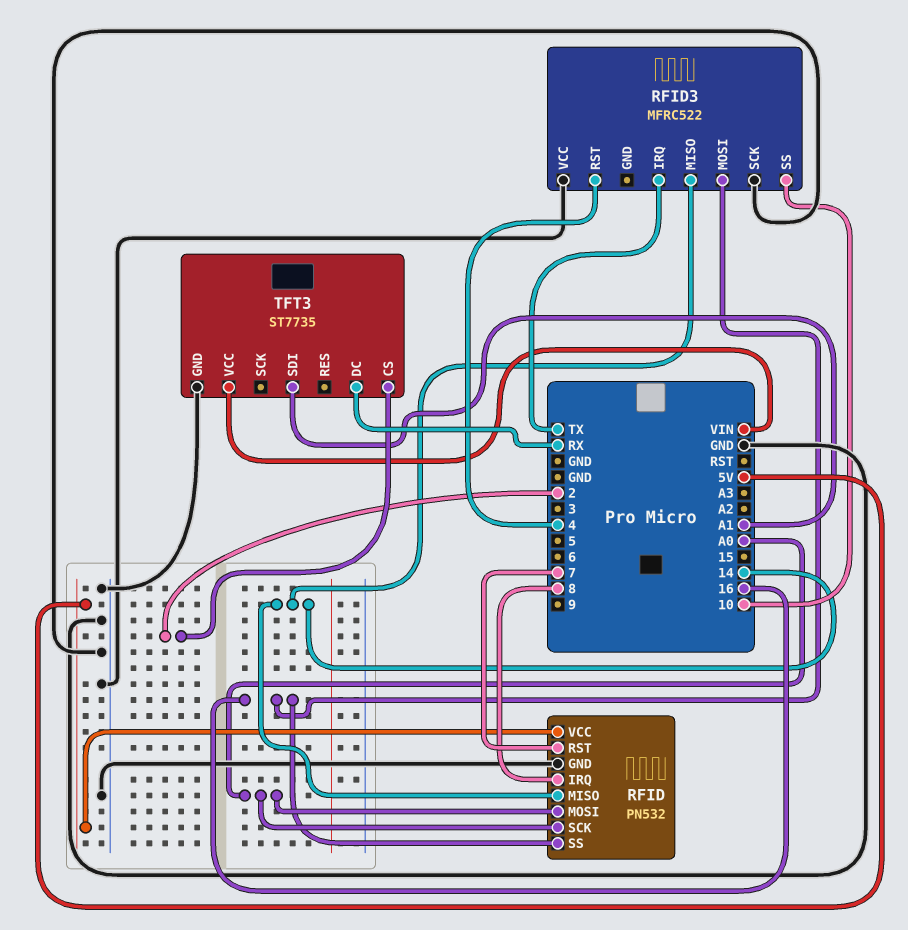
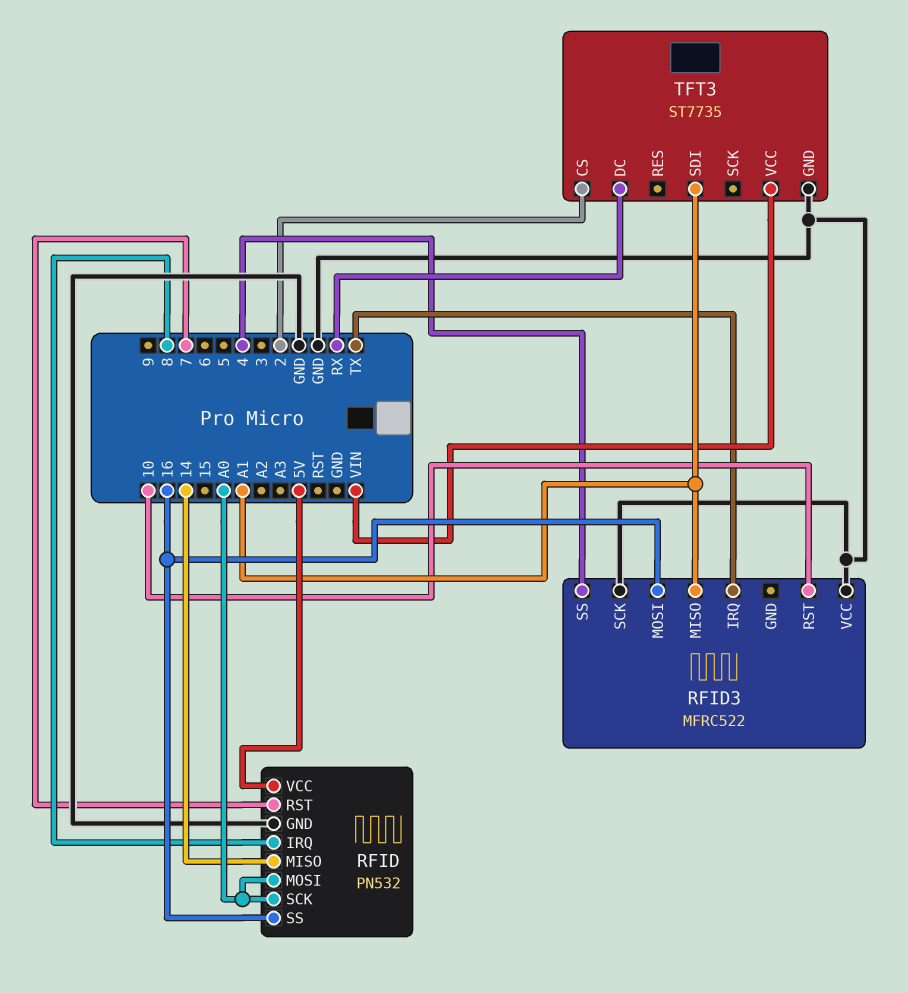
RFID3 pin MISO: 14 -> A1
RFID3 pin RST: 4 -> 10
RFID3 pin SS: 10 -> 4

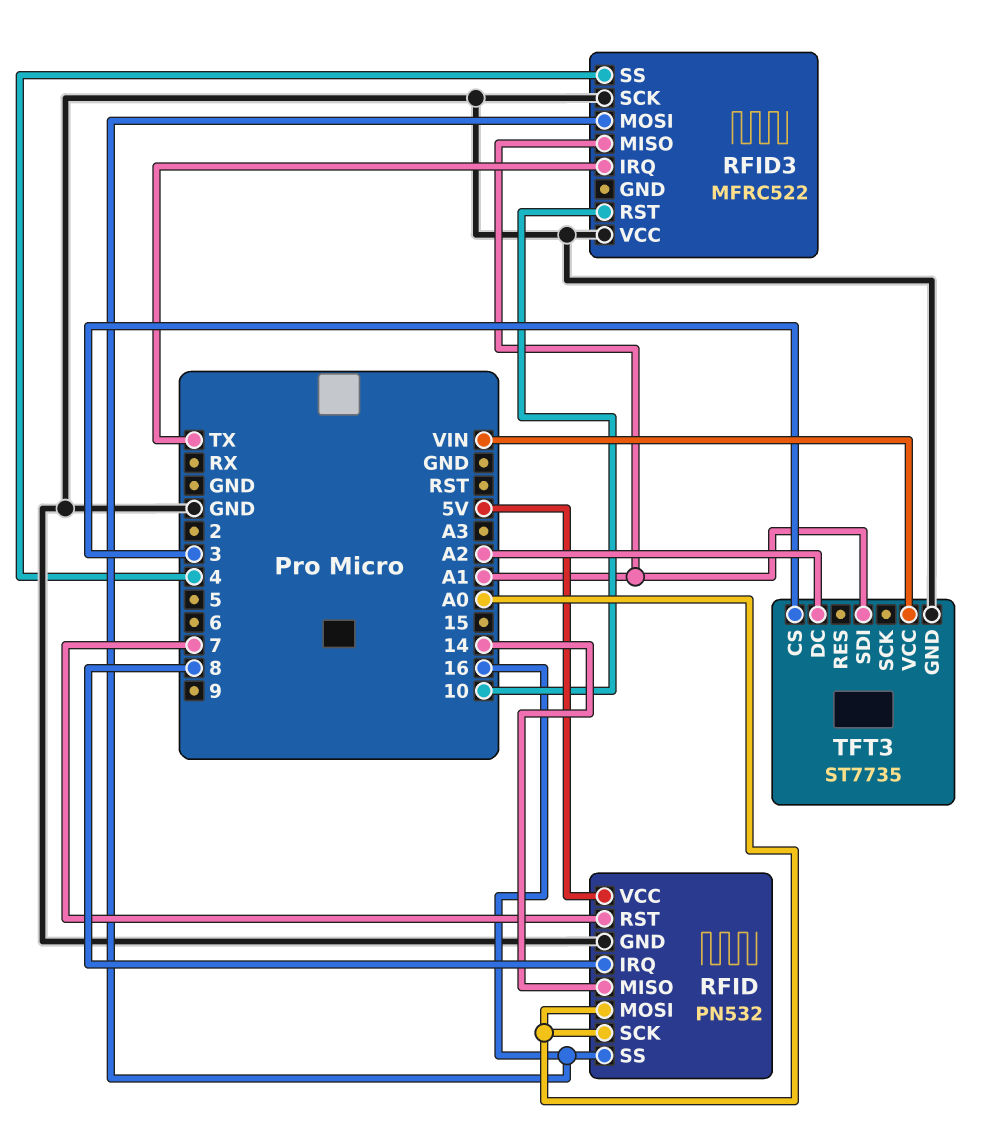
TFT3 pin CS: 2 -> 3
TFT3 pin DC: RX -> A2

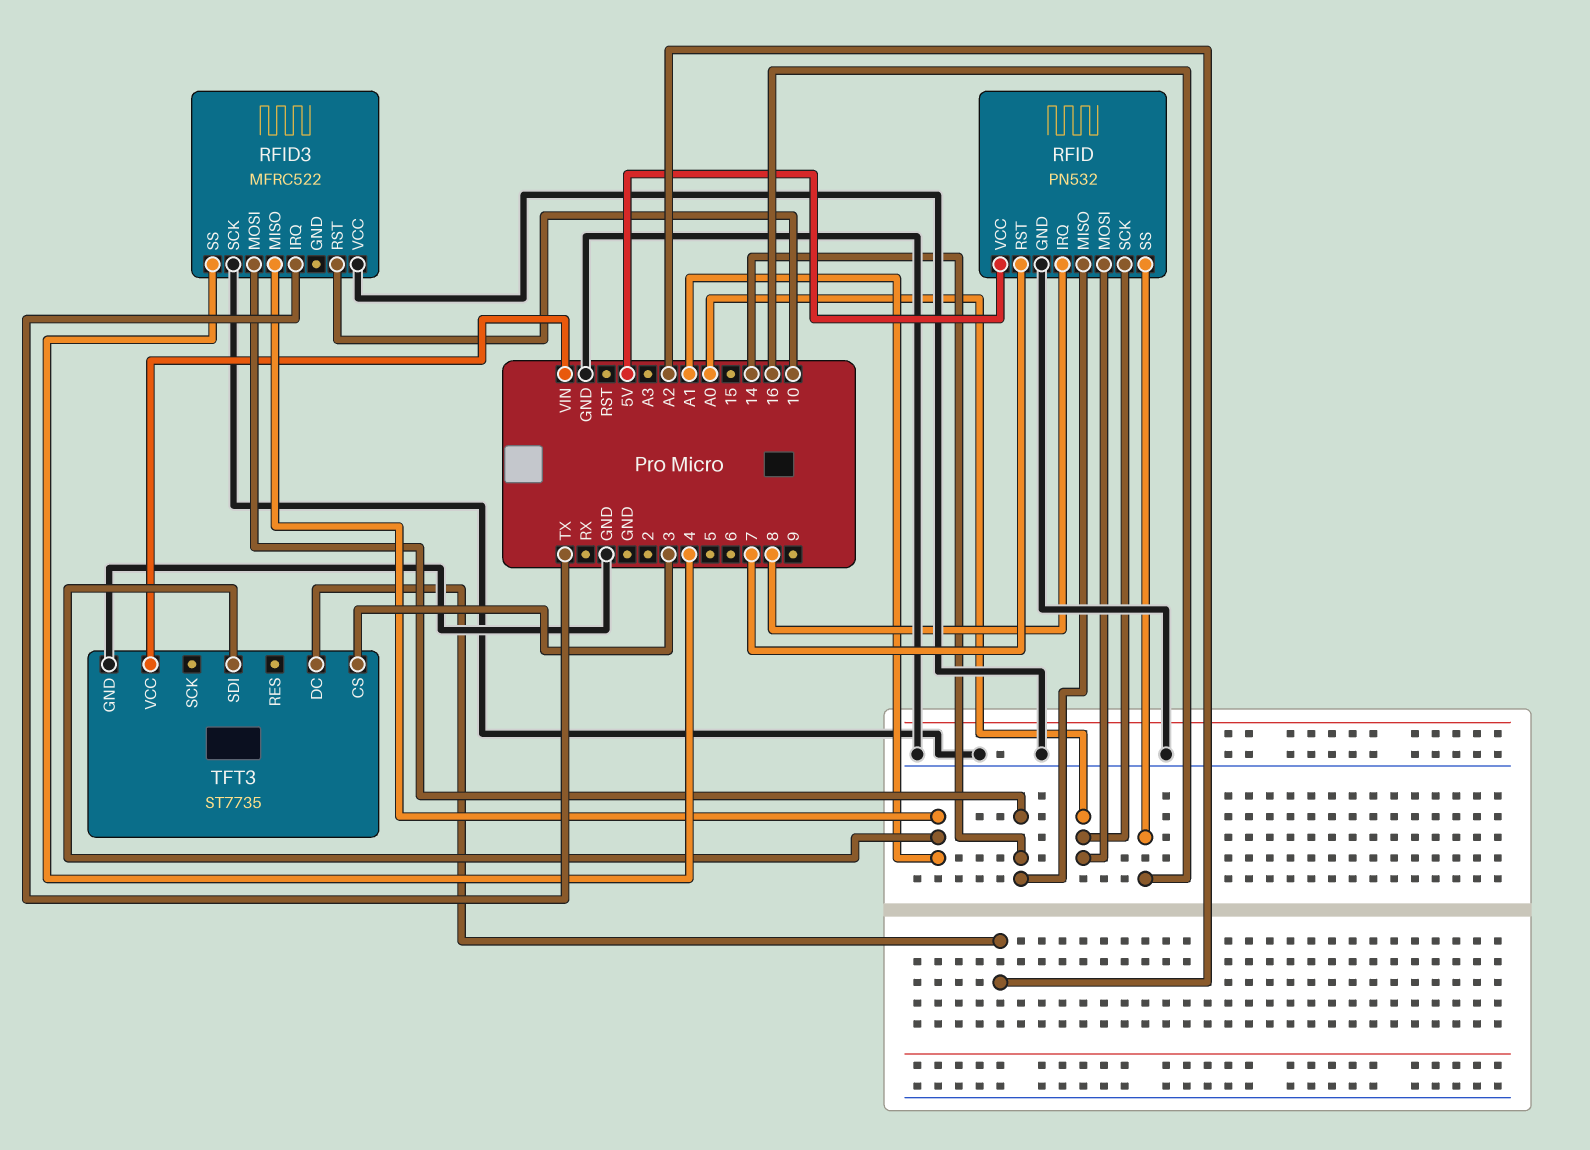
RFID3 pin MOSI: 16 -> 14

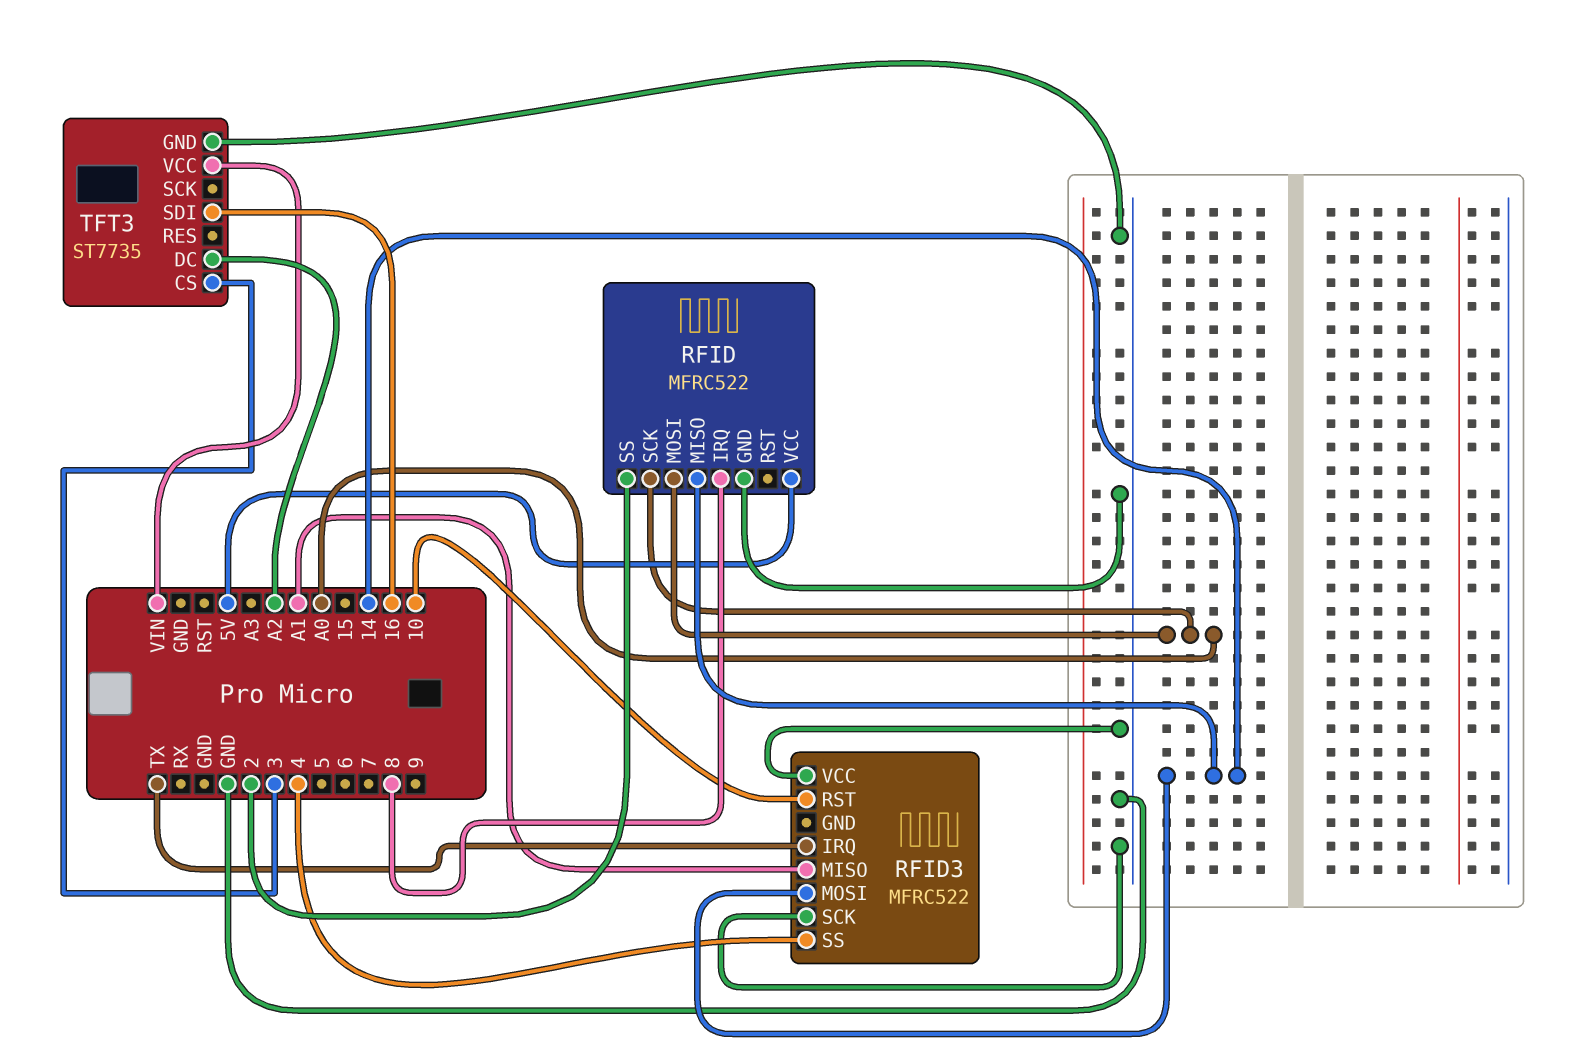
RFID: PN532 -> MFRC522
RFID pin RST: 7 -> none
RFID pin SS: 16 -> 2
TFT3 pin SDI: A1 -> 16

